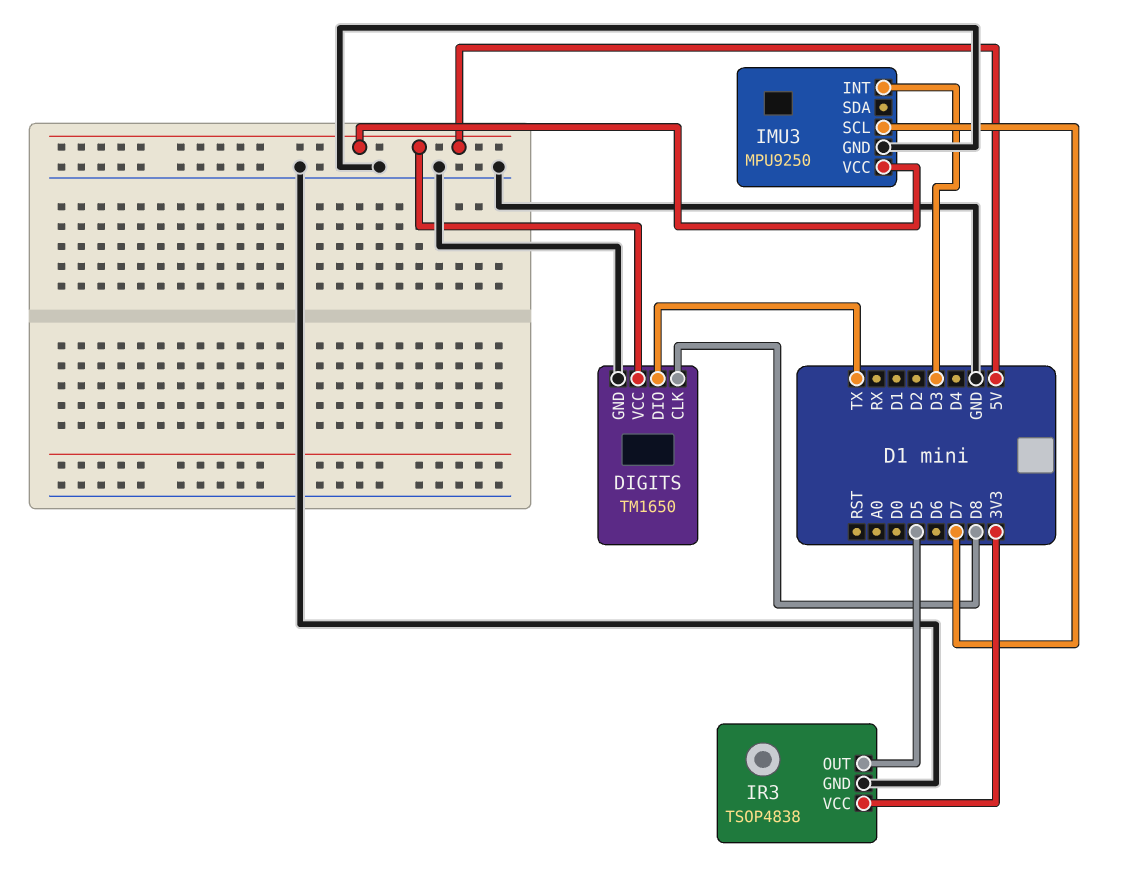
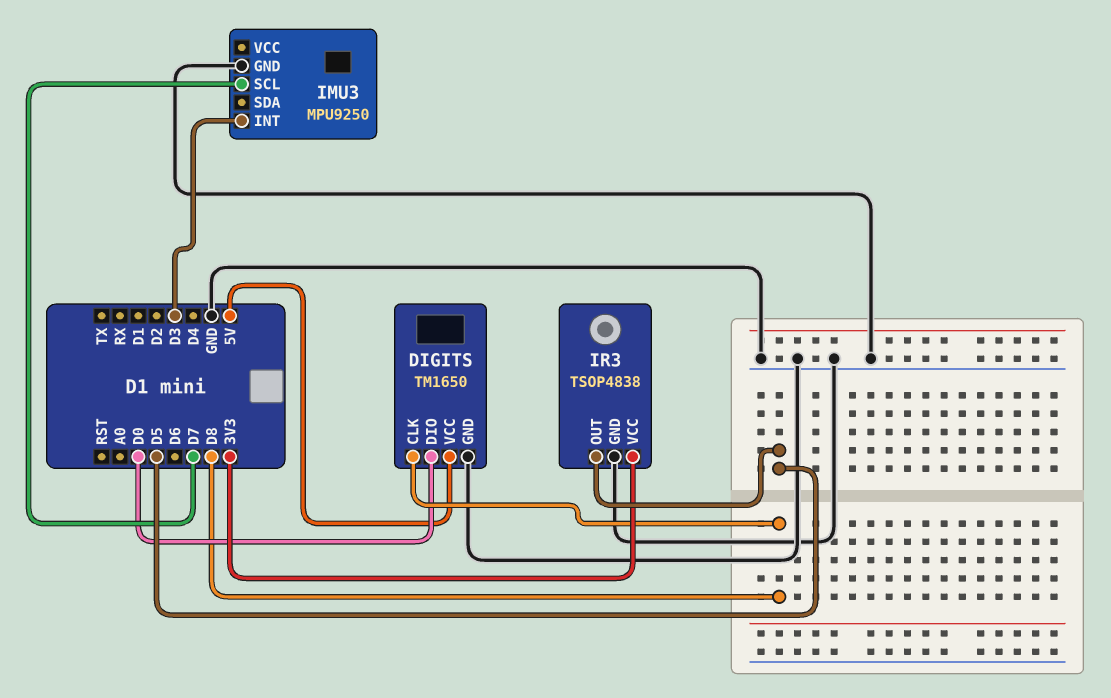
DIGITS pin DIO: TX -> D0
IMU3 pin VCC: 5V -> none

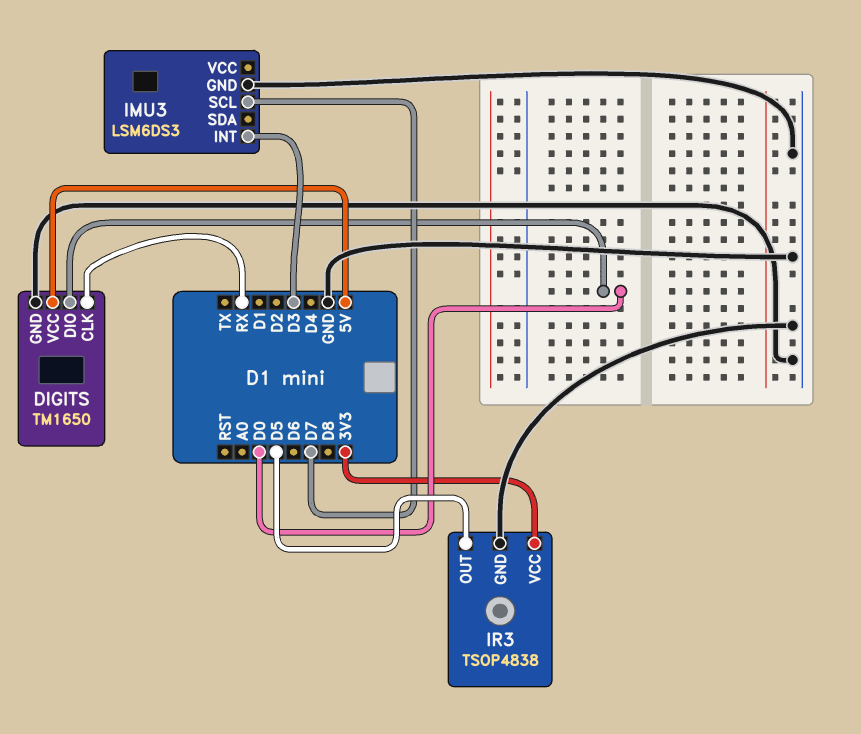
DIGITS pin CLK: D8 -> RX
IMU3: MPU9250 -> LSM6DS3

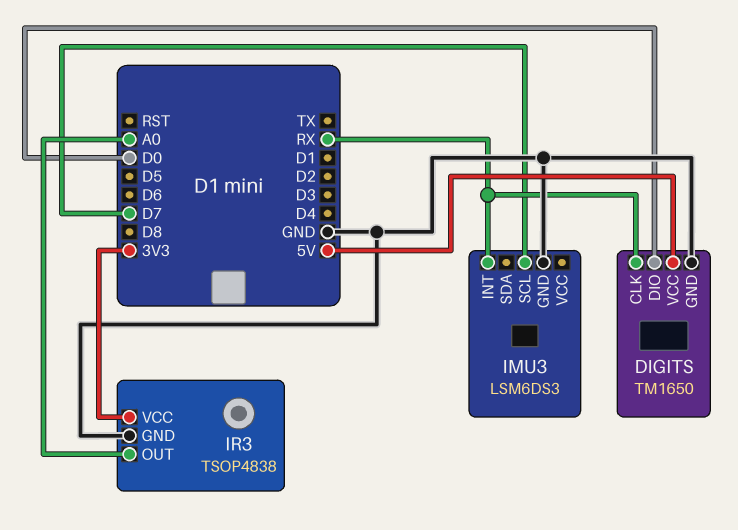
IMU3 pin INT: D3 -> RX
IR3 pin OUT: D5 -> A0

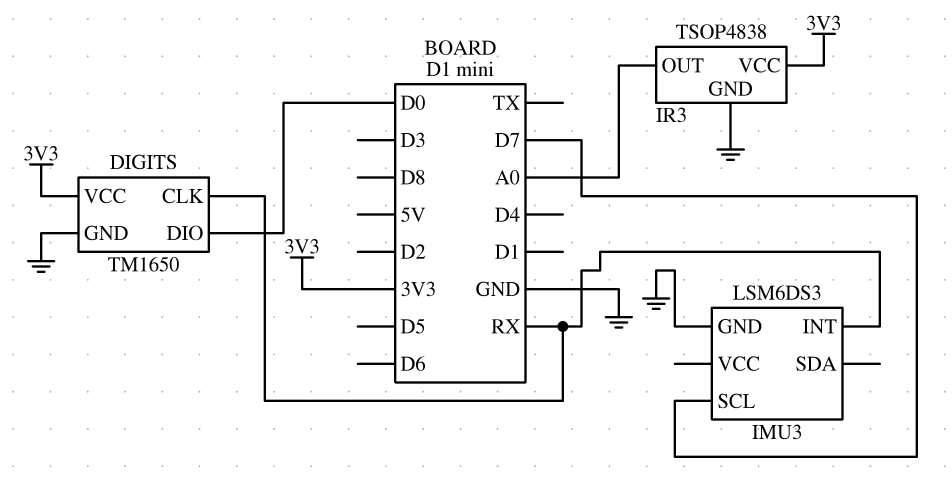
DIGITS pin VCC: 5V -> 3V3

